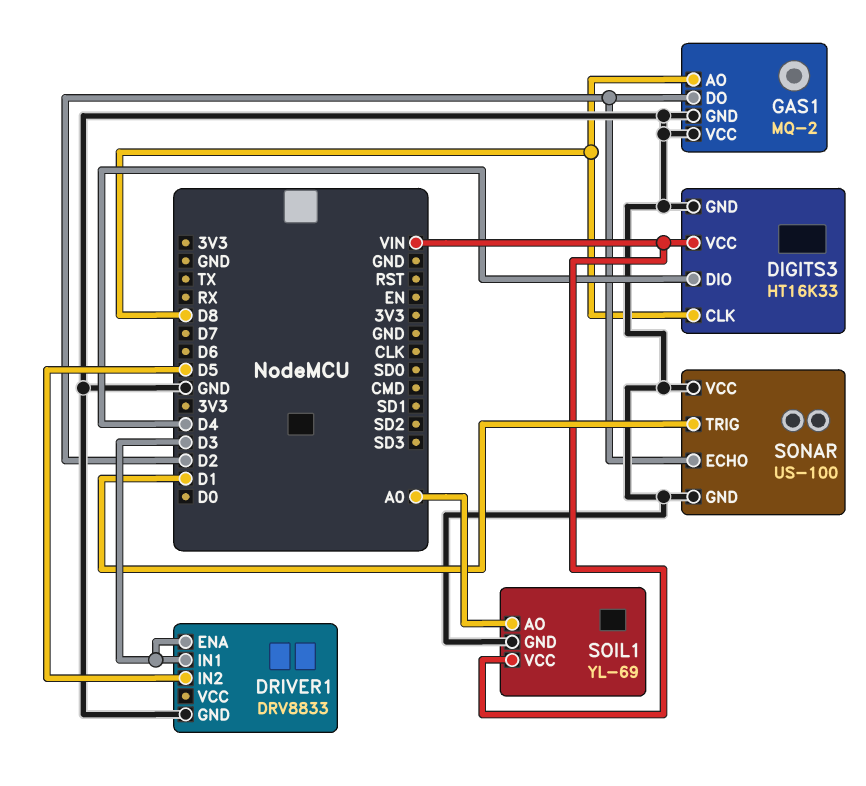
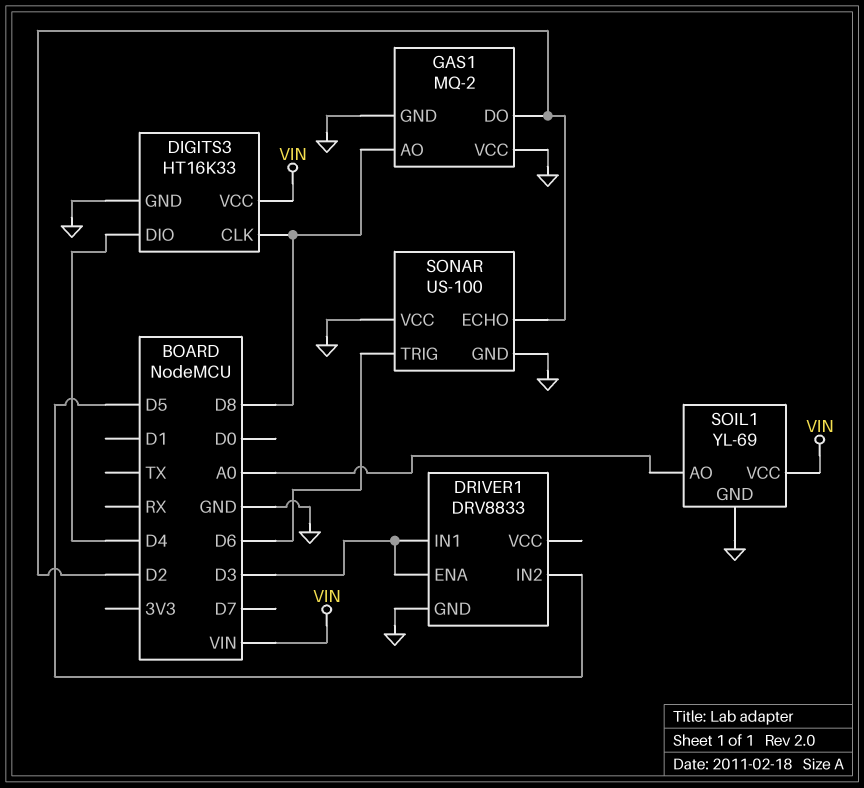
SONAR pin TRIG: D1 -> D6

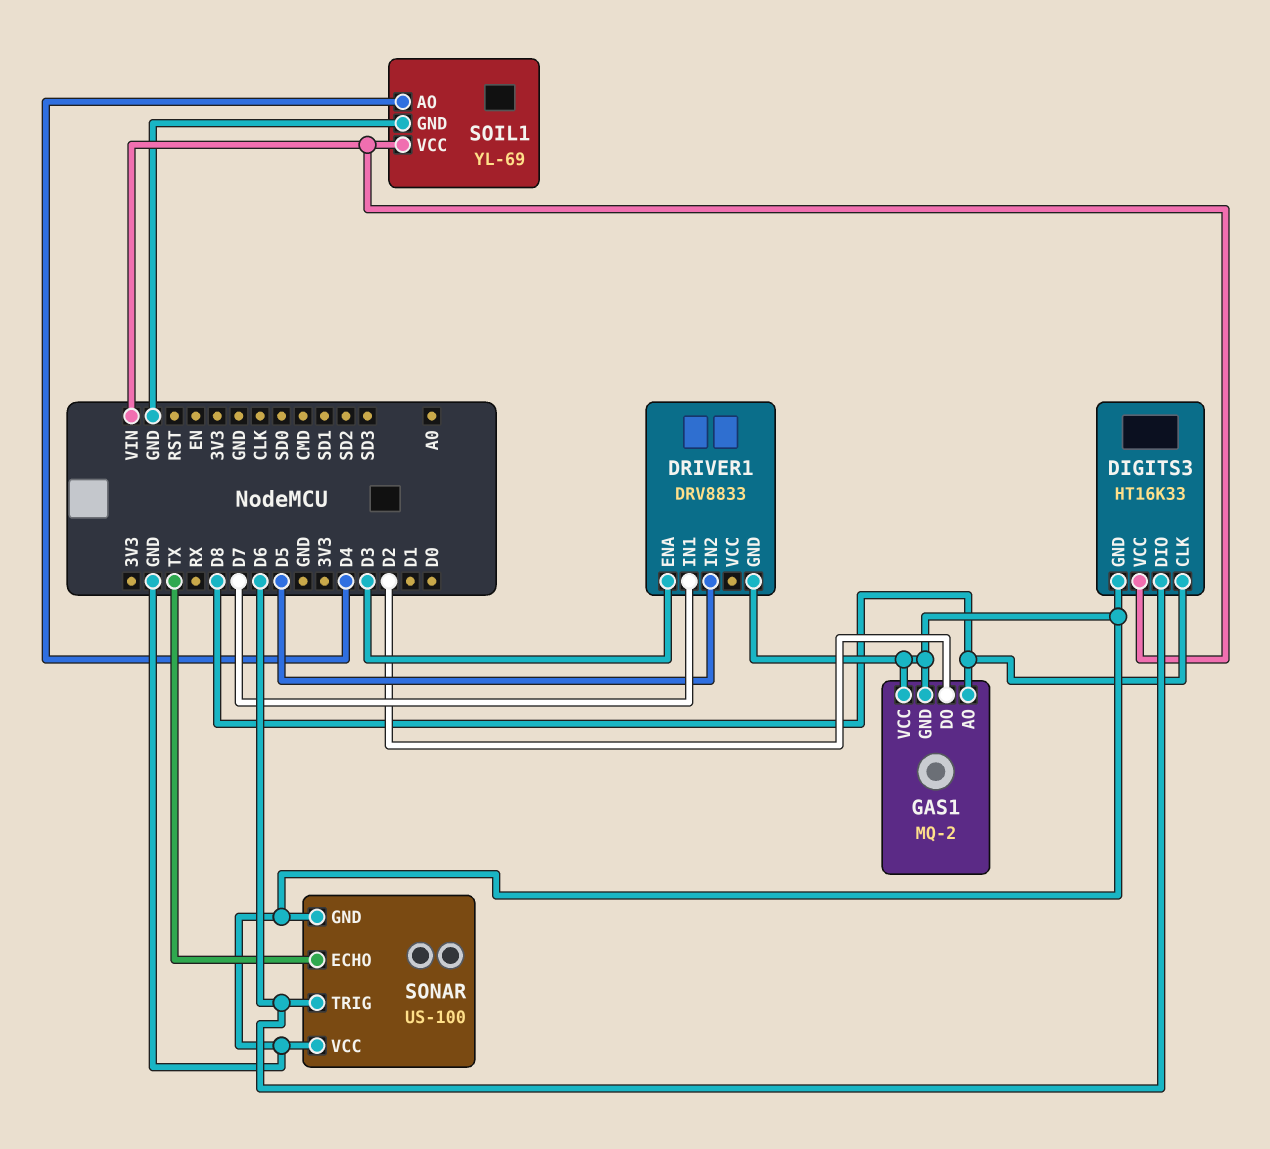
DIGITS3 pin DIO: D4 -> D6
DRIVER1 pin IN1: D3 -> D7
SOIL1 pin AO: A0 -> D4
SONAR pin ECHO: D2 -> TX

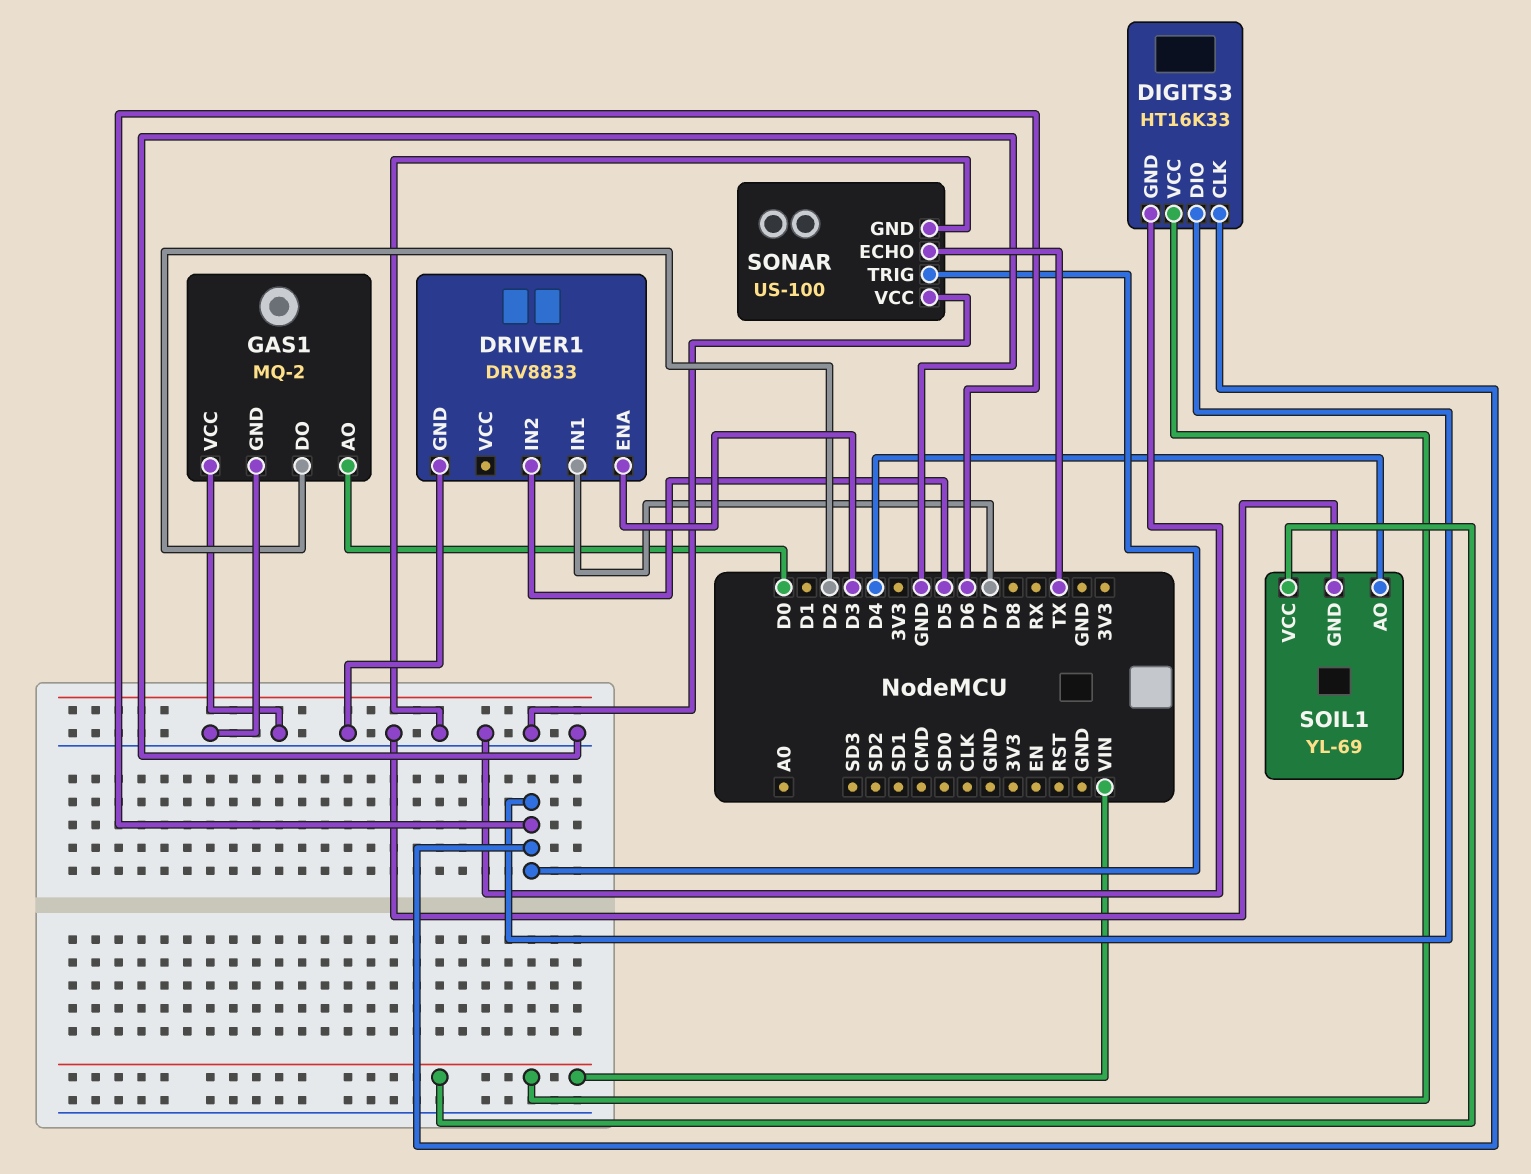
DIGITS3 pin CLK: D8 -> D6
GAS1 pin AO: D8 -> D0

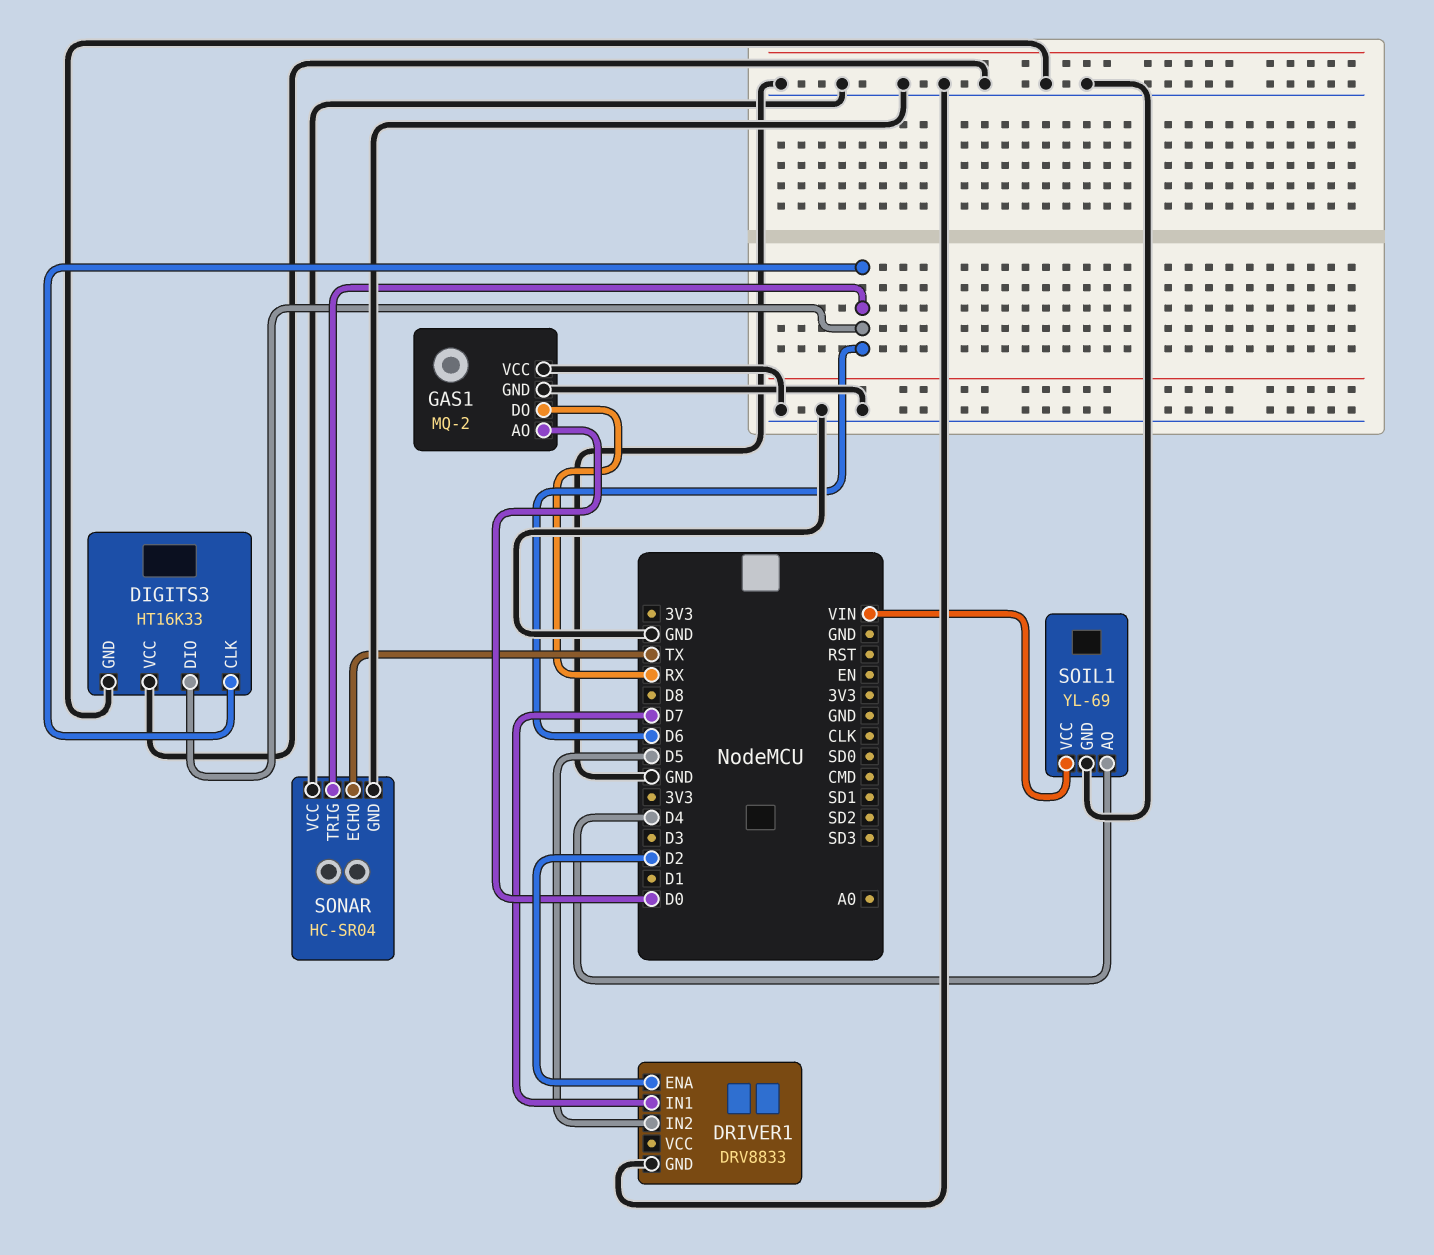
DIGITS3 pin VCC: VIN -> GND
DRIVER1 pin ENA: D3 -> D2
GAS1 pin DO: D2 -> RX
SONAR: US-100 -> HC-SR04

